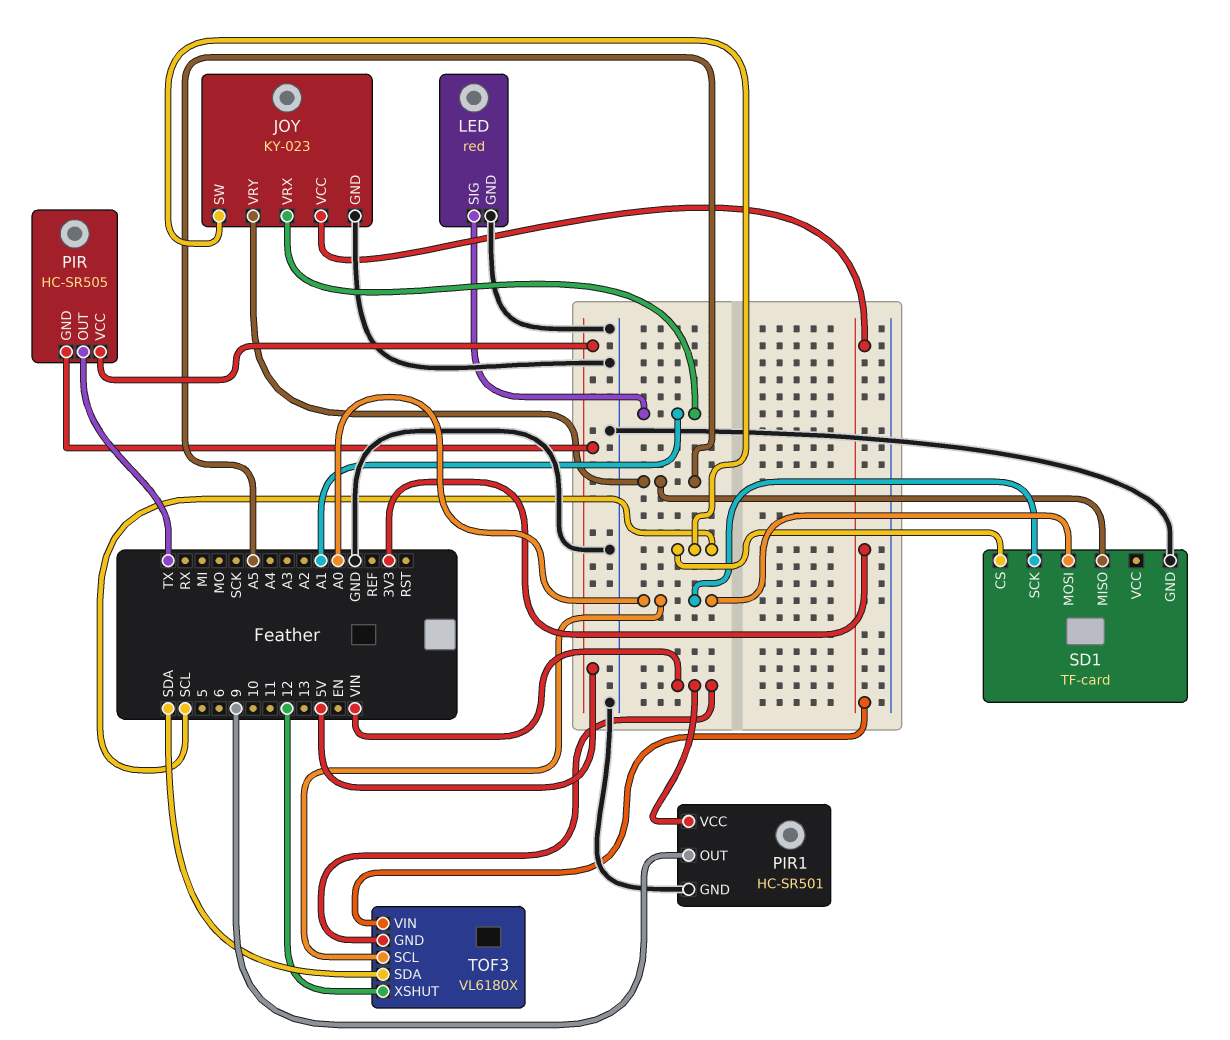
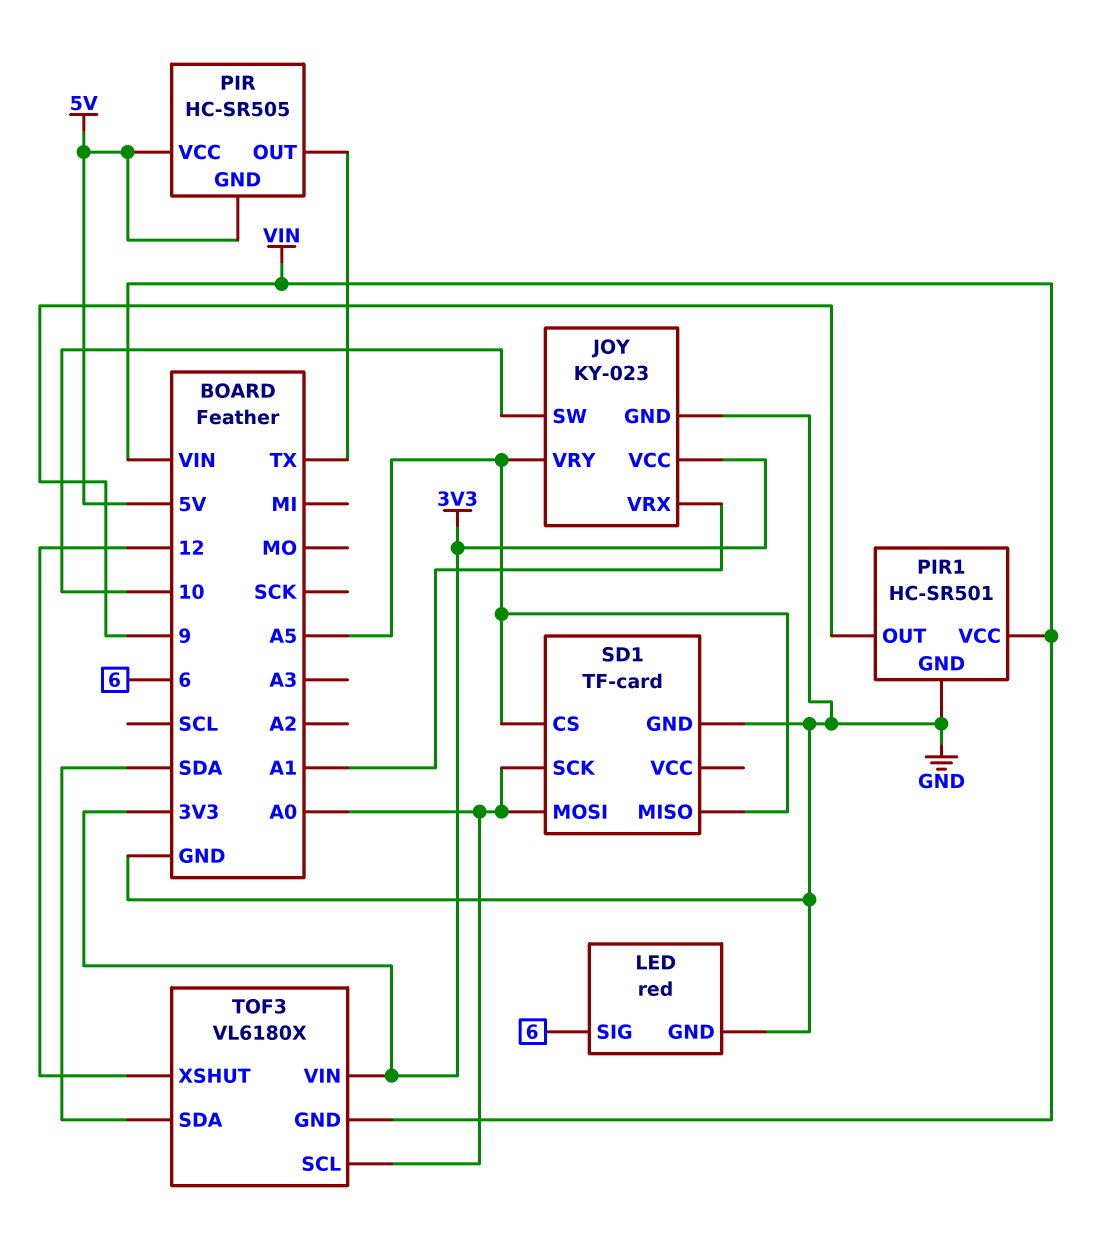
JOY pin SW: SCL -> 10
LED pin SIG: A1 -> 6
SD1 pin CS: SCL -> A5

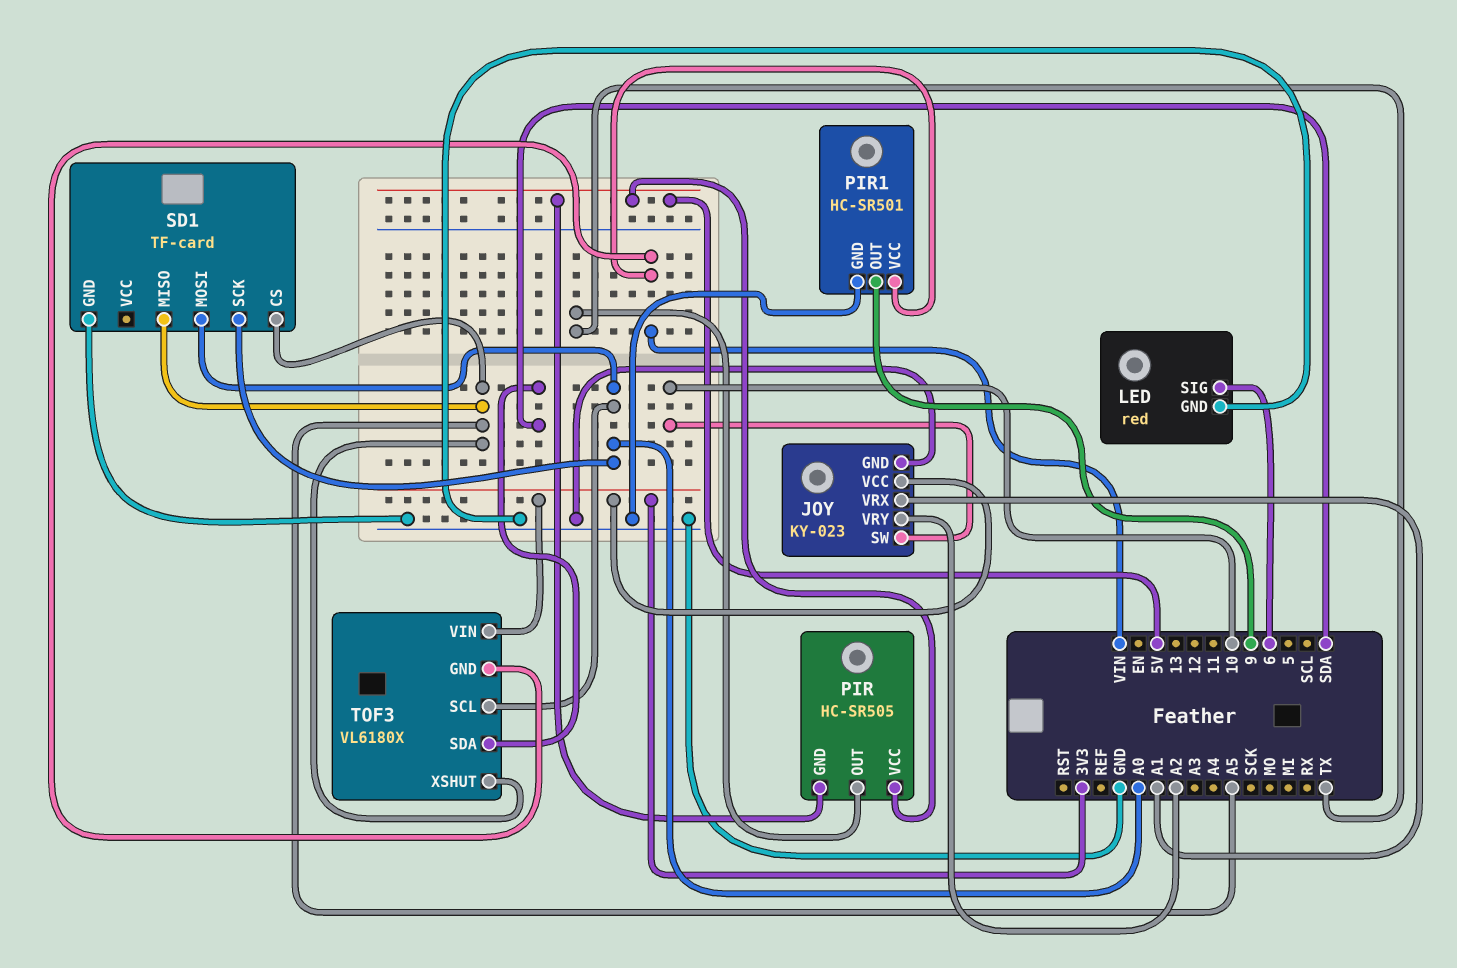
JOY pin VRY: A5 -> A2
TOF3 pin XSHUT: 12 -> A5

